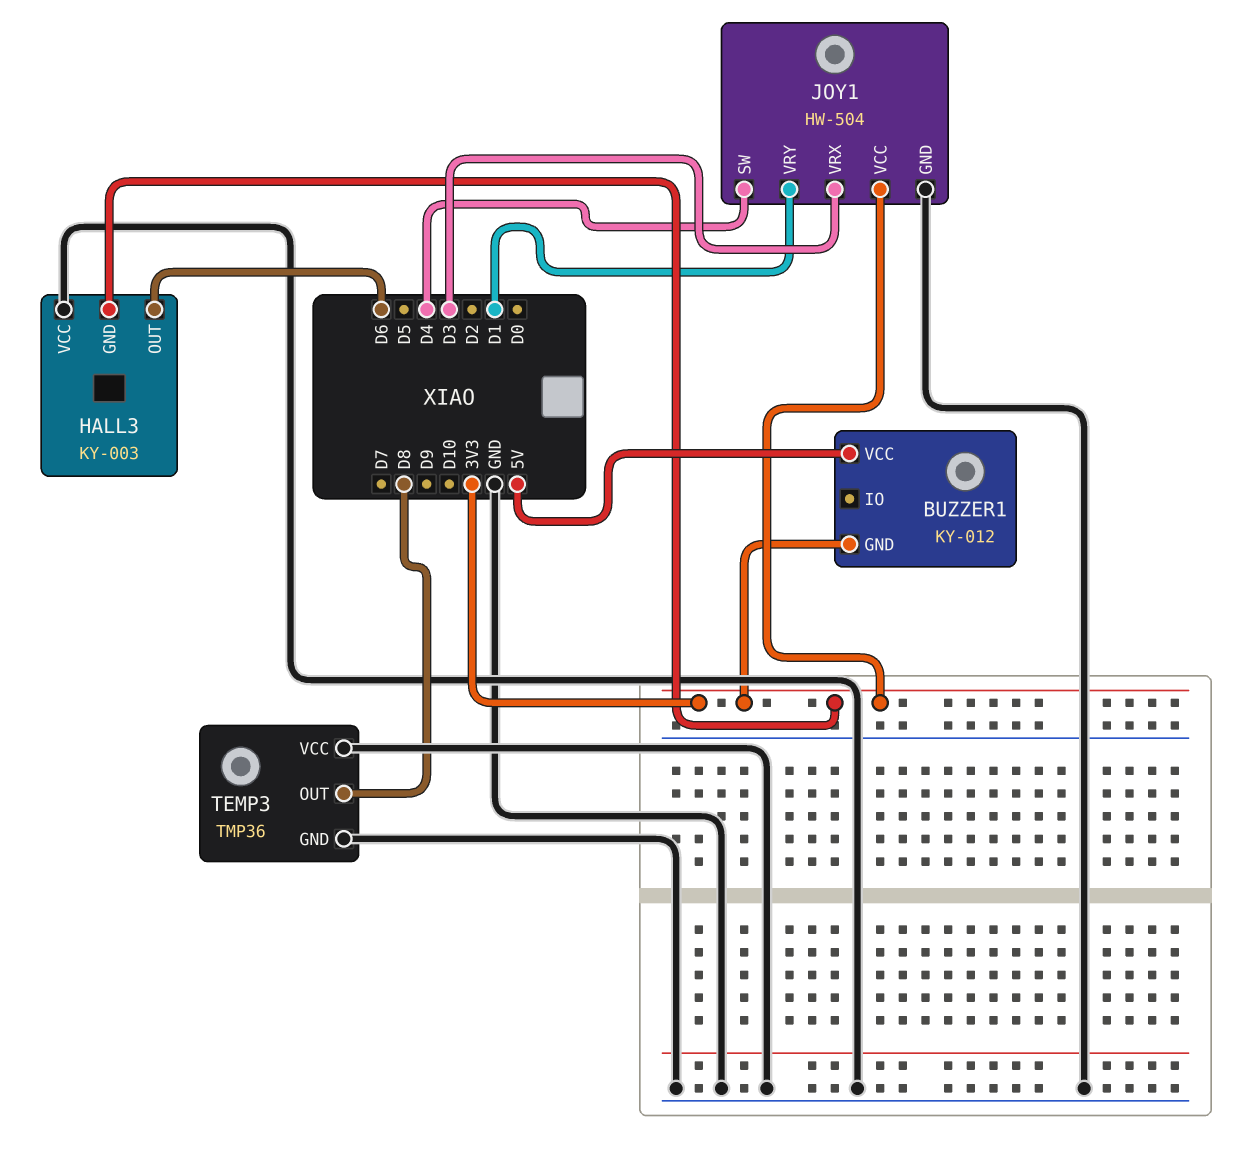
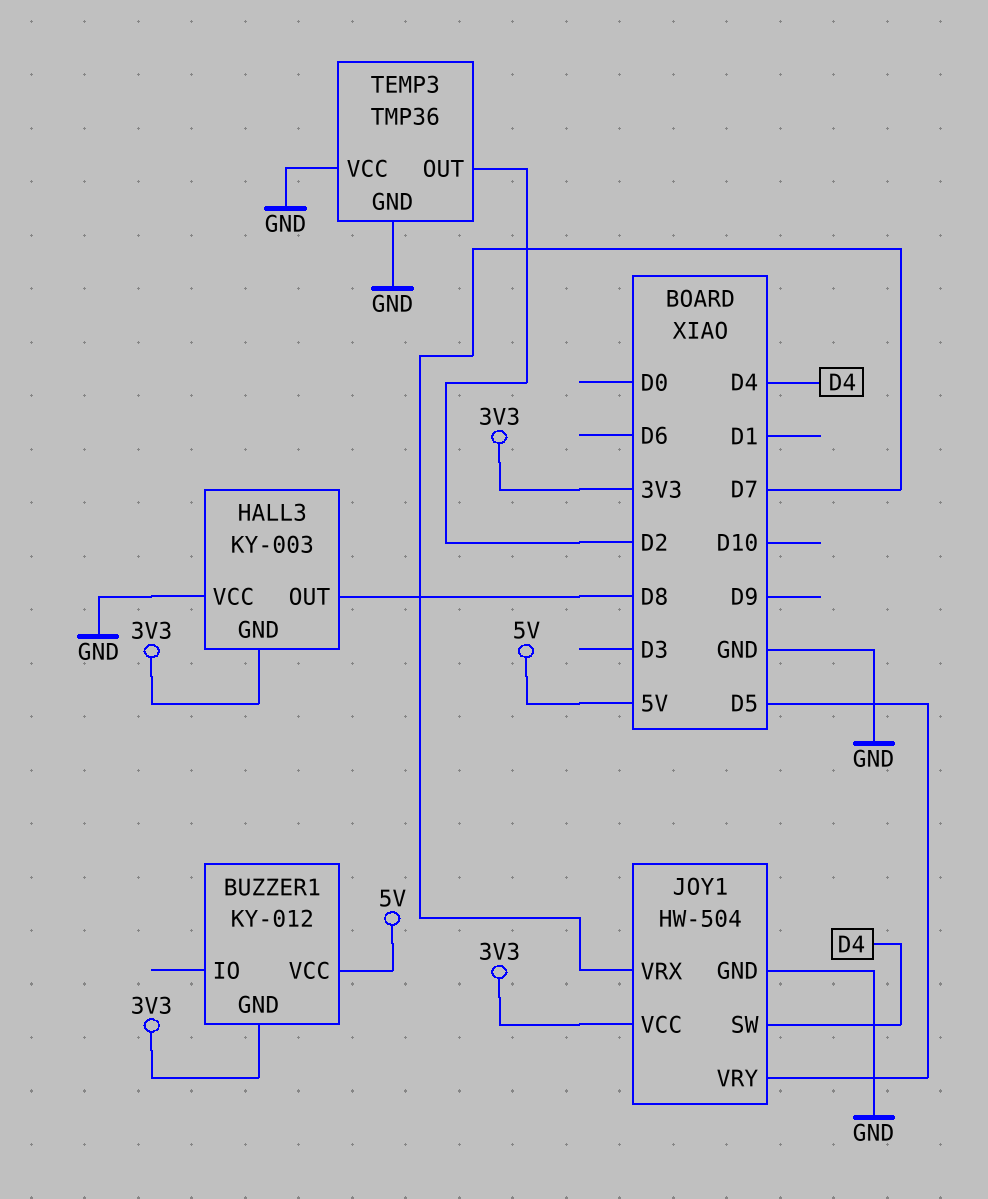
HALL3 pin OUT: D6 -> D8
JOY1 pin VRX: D3 -> D7
JOY1 pin VRY: D1 -> D5
TEMP3 pin OUT: D8 -> D2

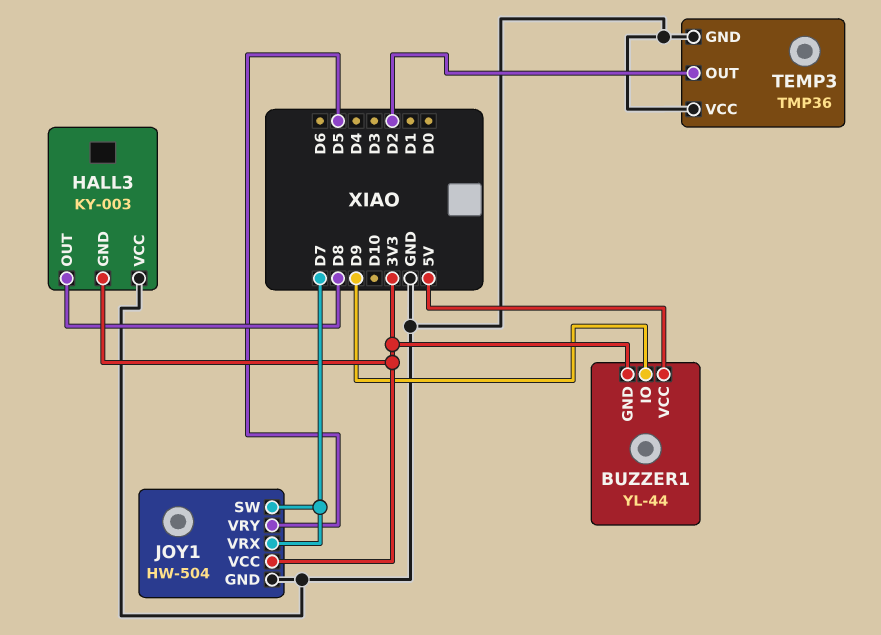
BUZZER1: KY-012 -> YL-44
BUZZER1 pin IO: none -> D9
JOY1 pin SW: D4 -> D7

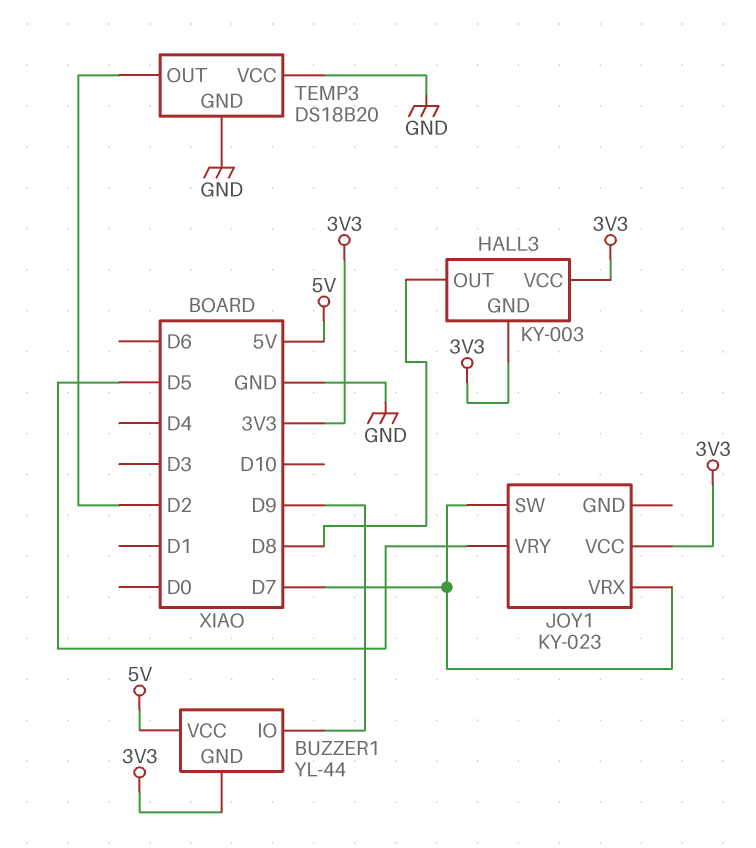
HALL3 pin VCC: GND -> 3V3
JOY1: HW-504 -> KY-023
JOY1 pin GND: GND -> none
TEMP3: TMP36 -> DS18B20

